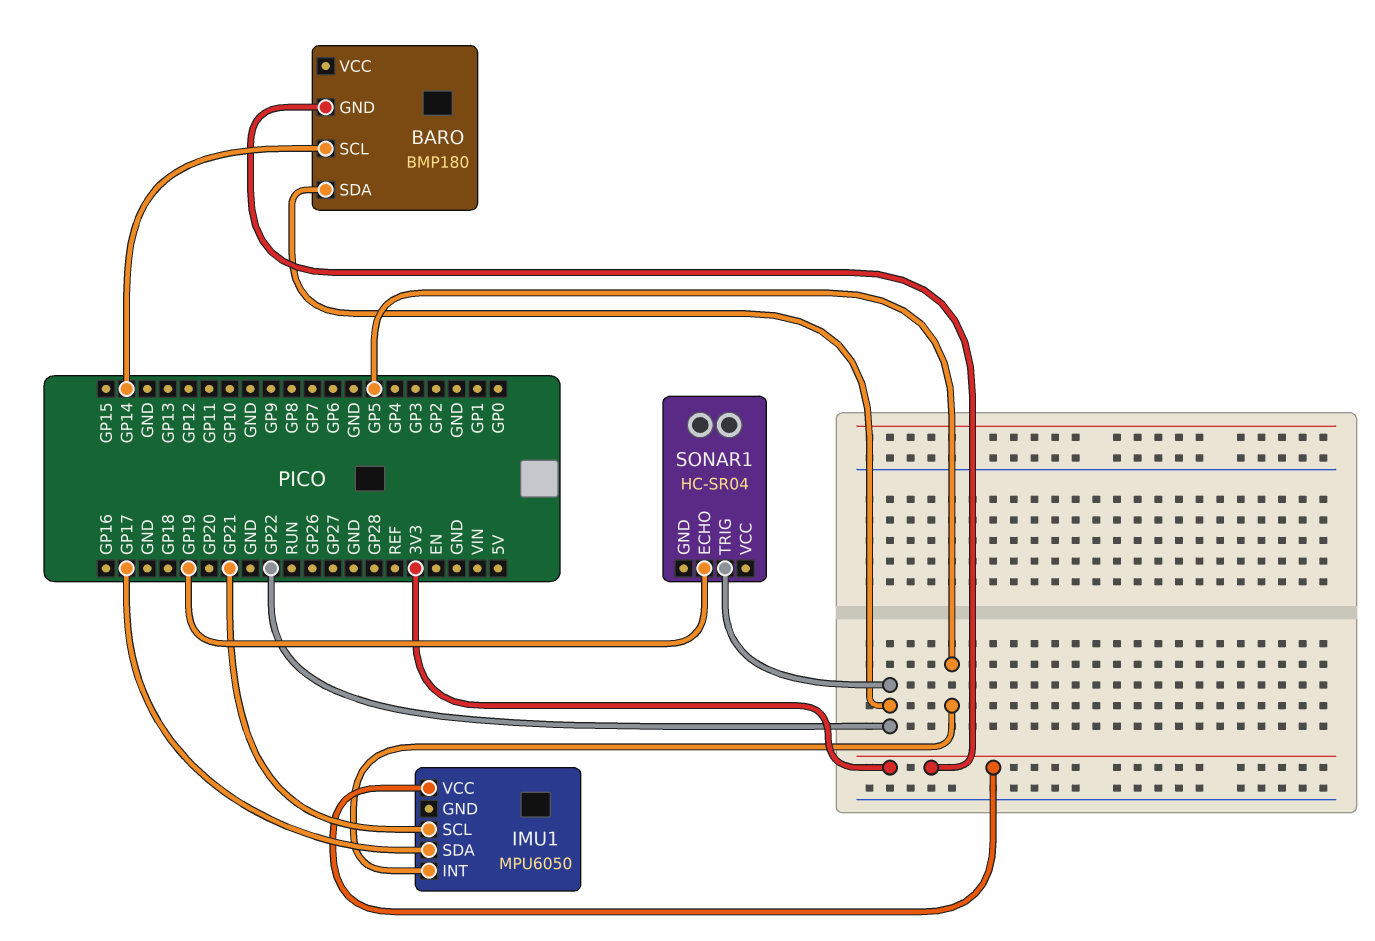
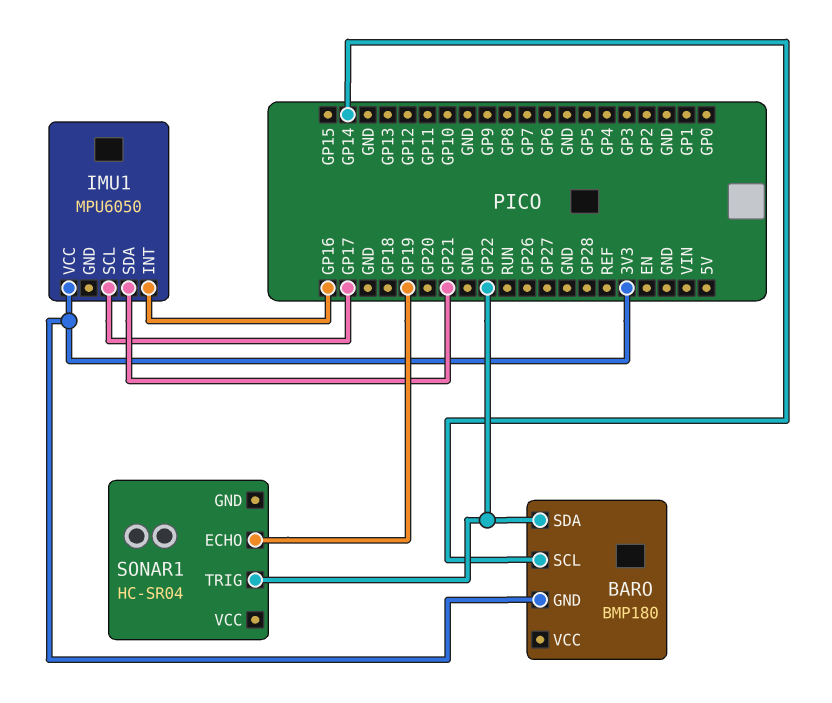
IMU1 pin INT: GP5 -> GP16
IMU1 pin SCL: GP21 -> GP17
IMU1 pin SDA: GP17 -> GP21

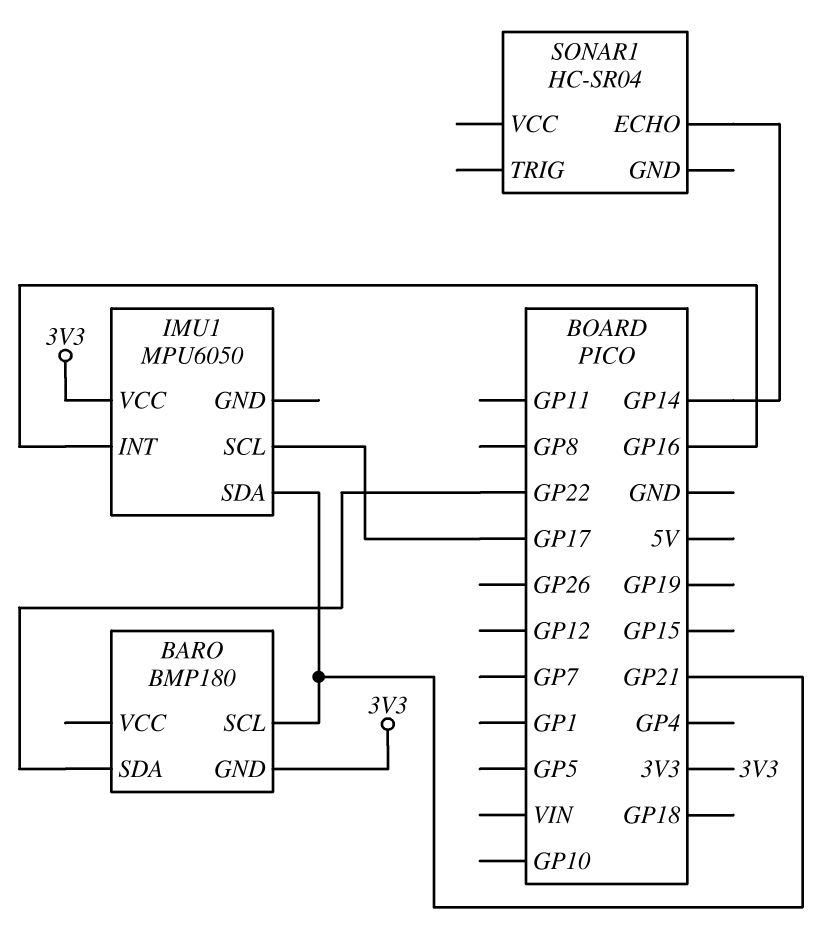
BARO pin SCL: GP14 -> GP21
SONAR1 pin ECHO: GP19 -> GP14
SONAR1 pin TRIG: GP22 -> none

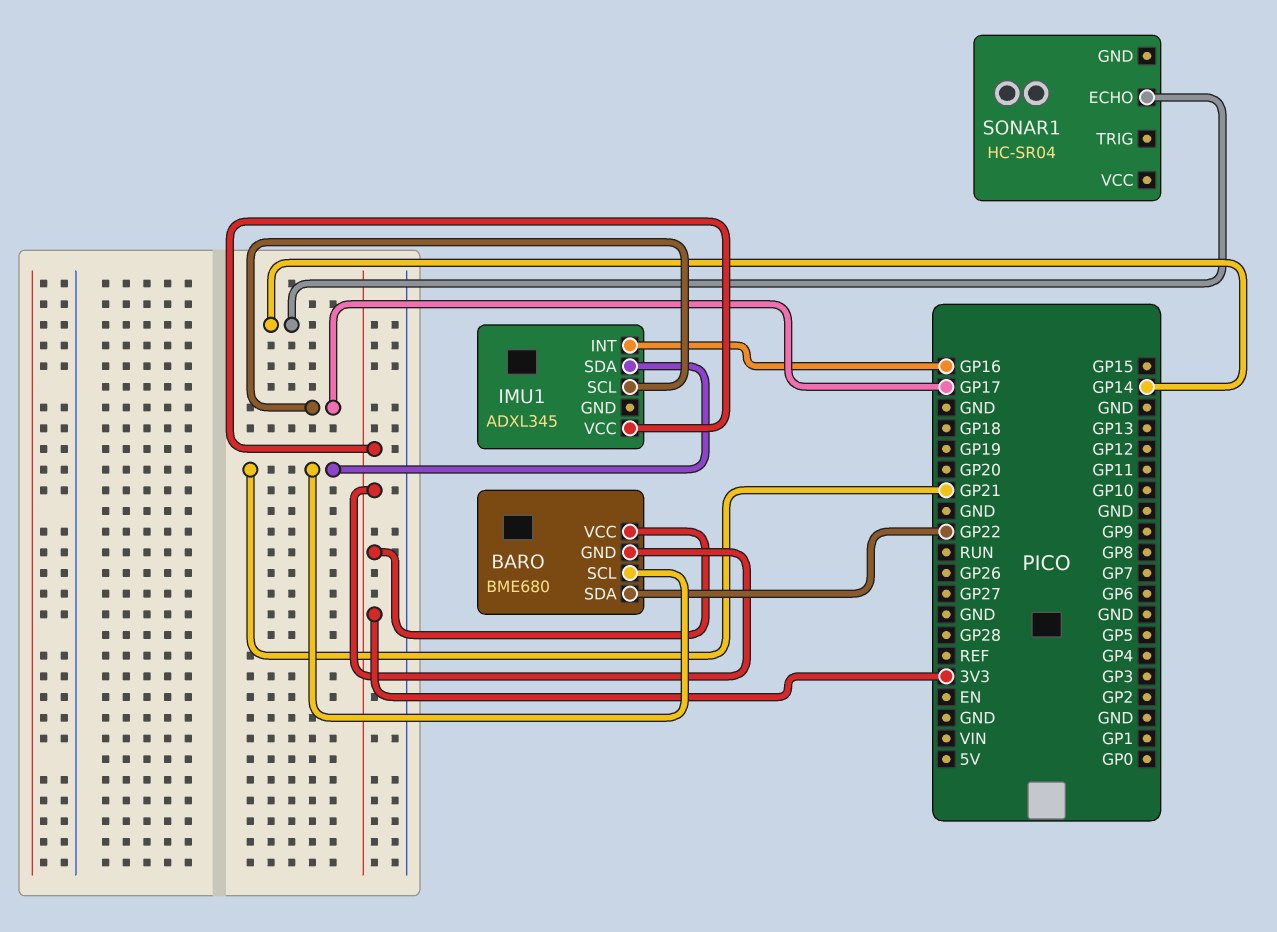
BARO: BMP180 -> BME680
BARO pin VCC: none -> 3V3
IMU1: MPU6050 -> ADXL345

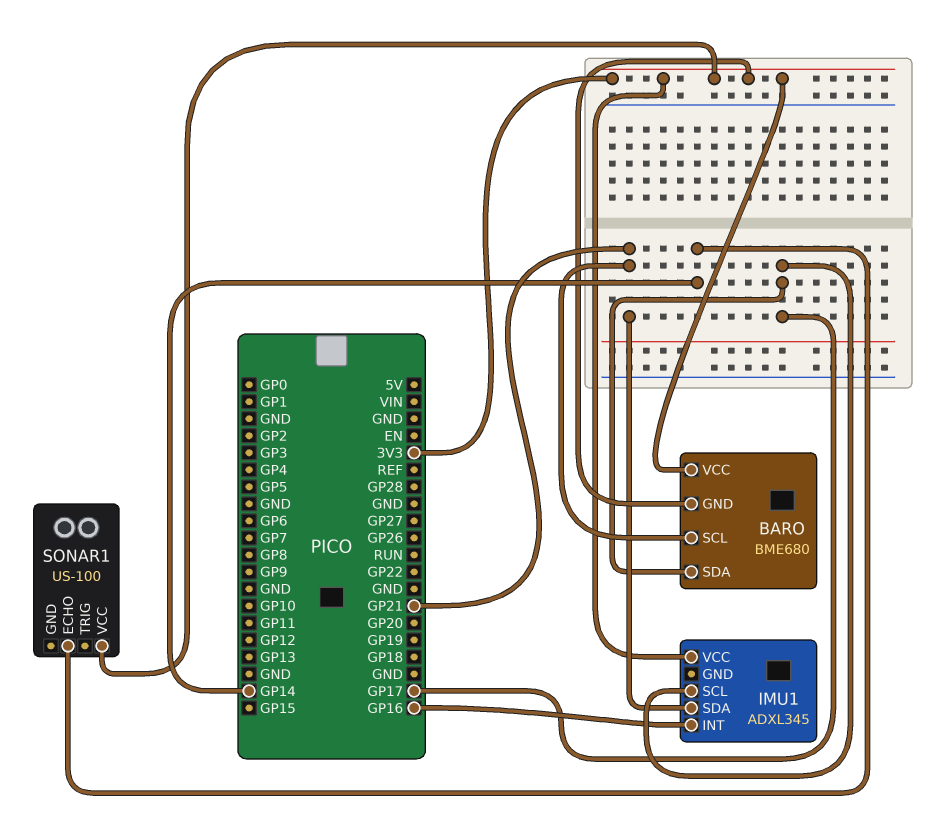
BARO pin SDA: GP22 -> GP17
SONAR1: HC-SR04 -> US-100
SONAR1 pin VCC: none -> 3V3

